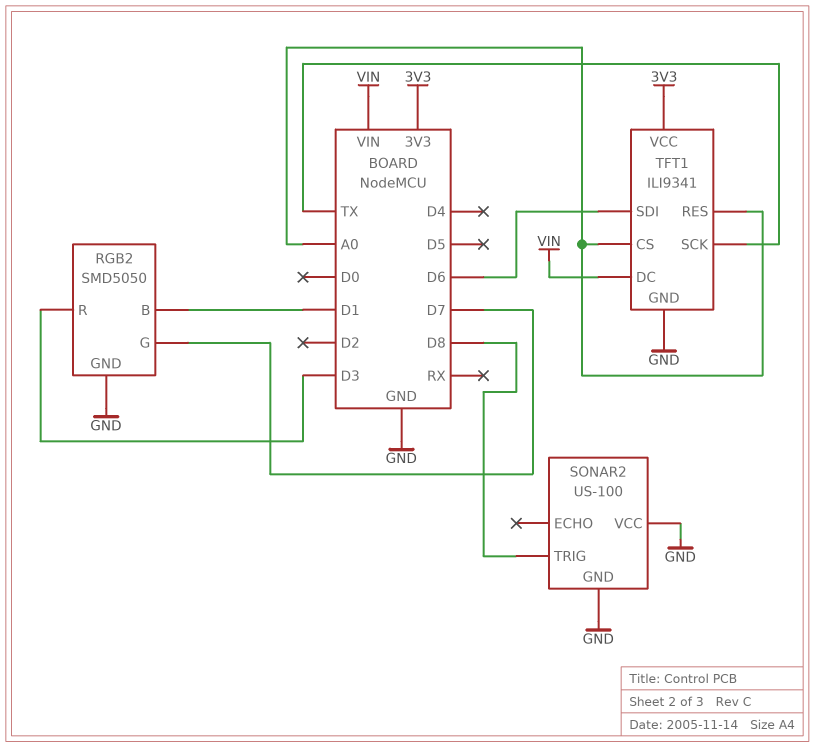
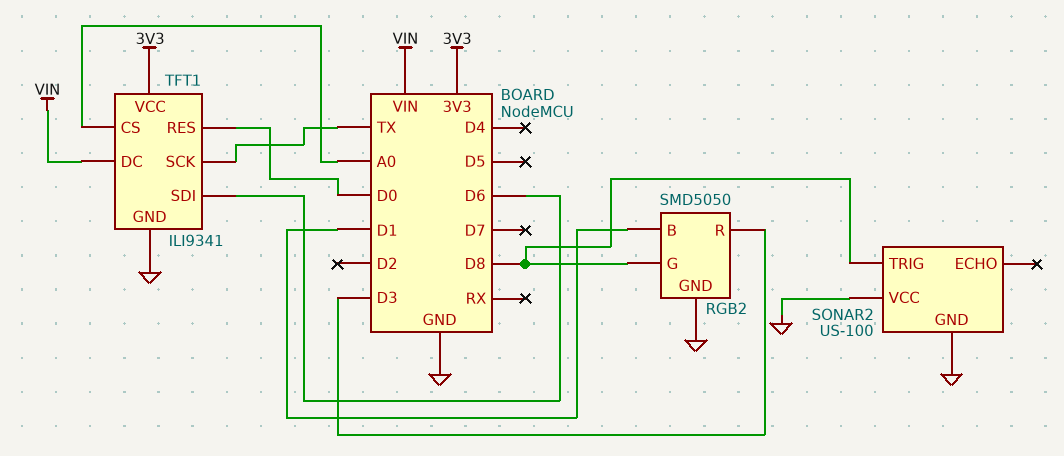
RGB2 pin G: D7 -> D8
TFT1 pin RES: A0 -> D0

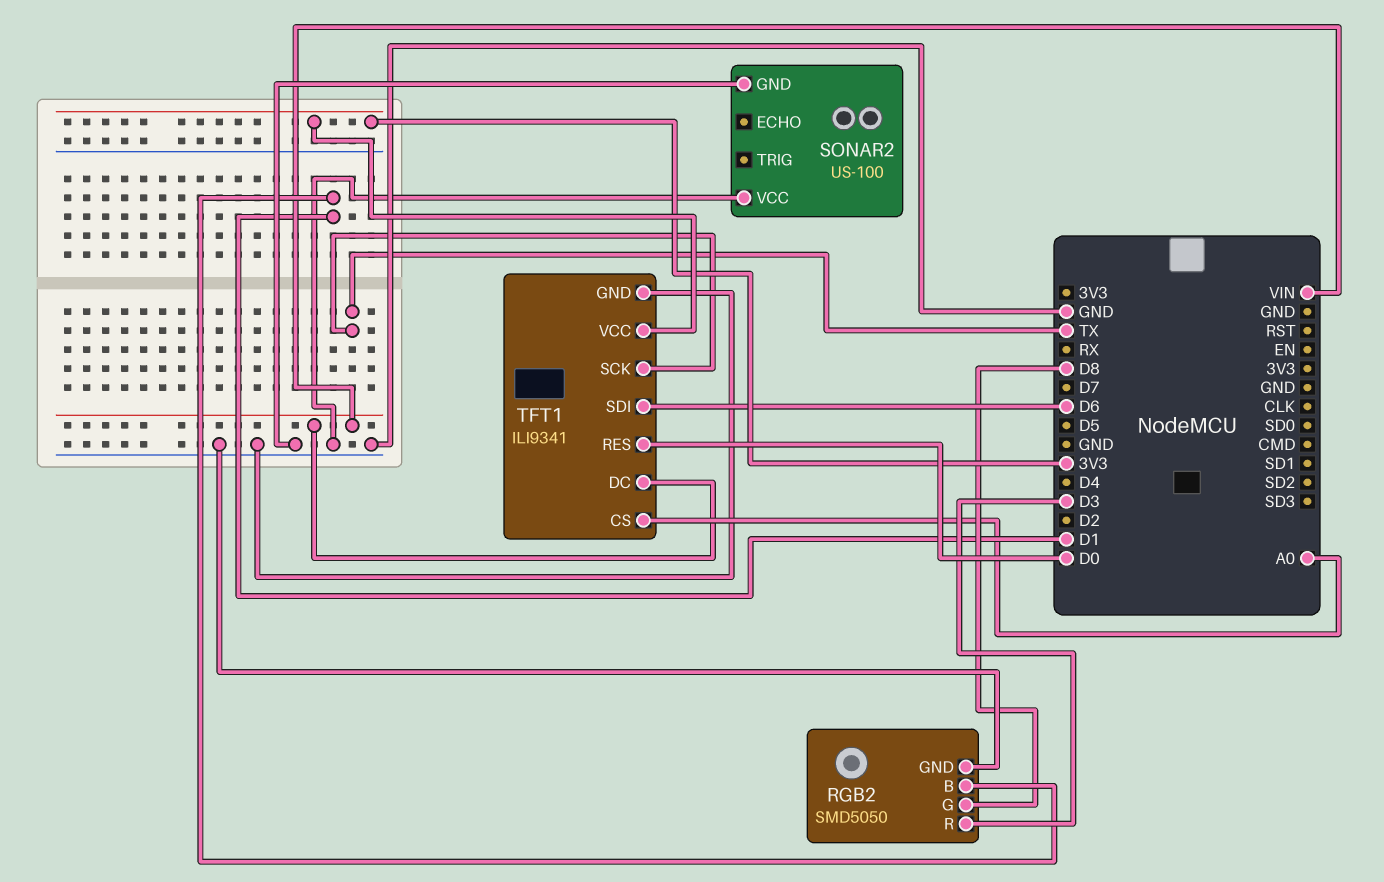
SONAR2 pin TRIG: D8 -> none

